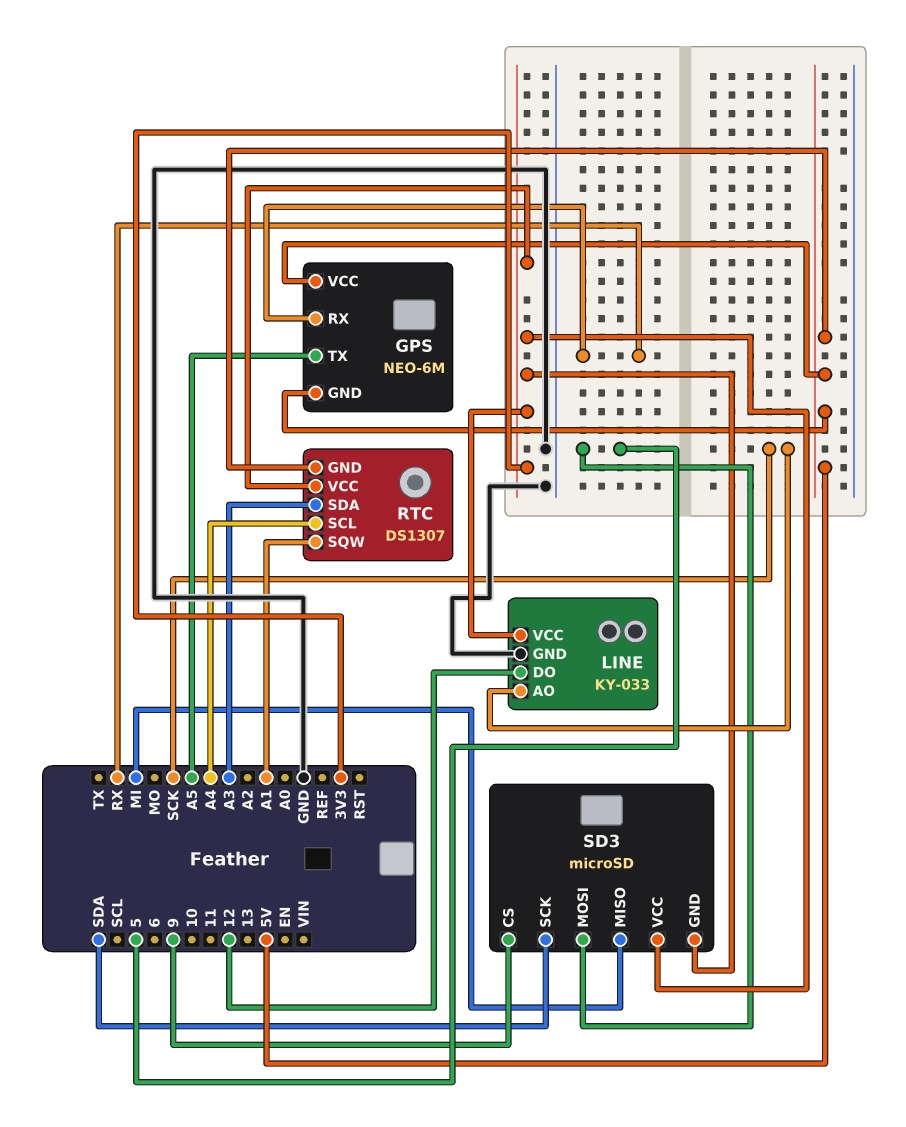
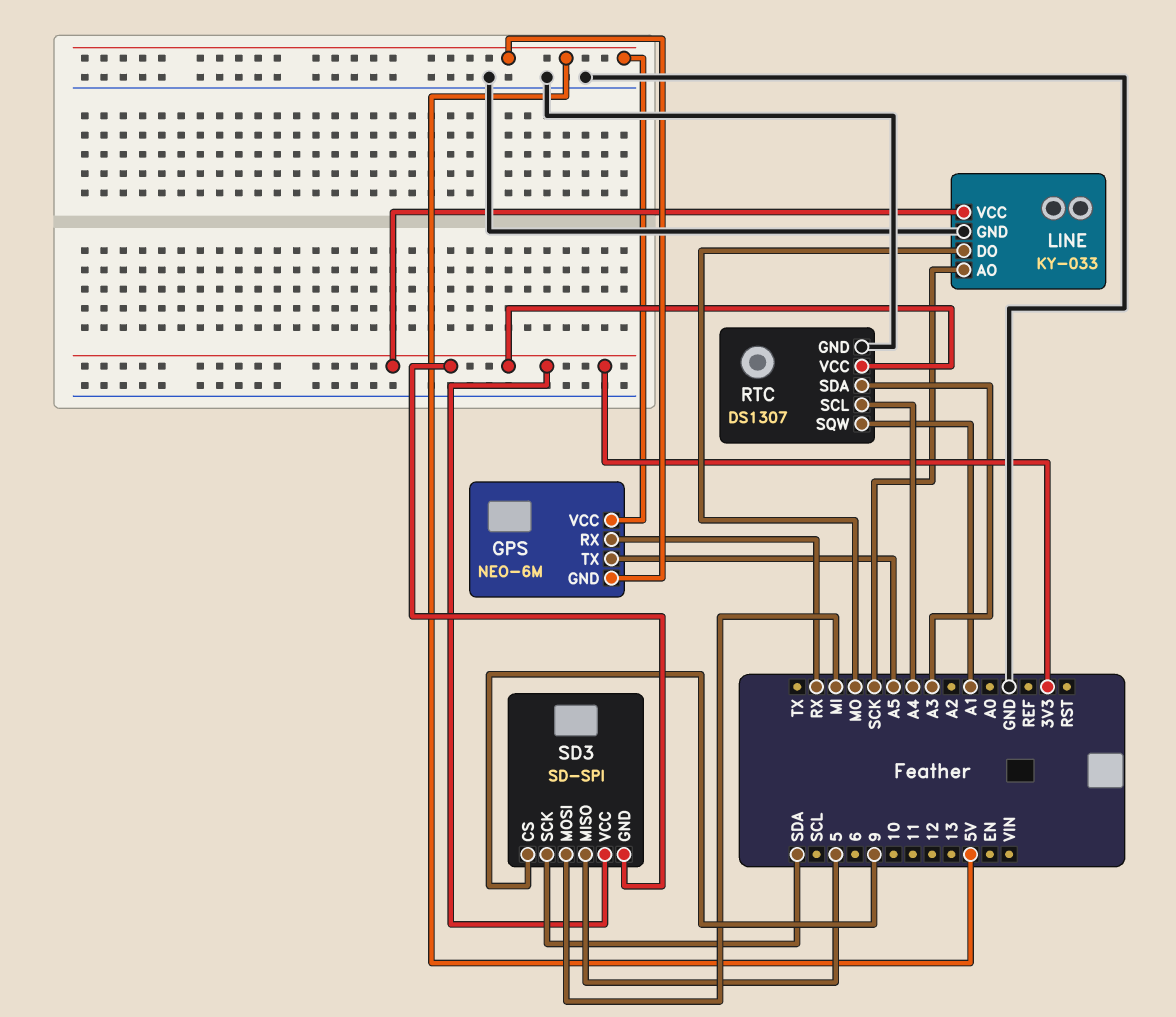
LINE pin DO: 12 -> MO
RTC pin GND: 5V -> GND
SD3: microSD -> SD-SPI
SD3 pin MISO: MI -> 5
SD3 pin MOSI: 5 -> MI

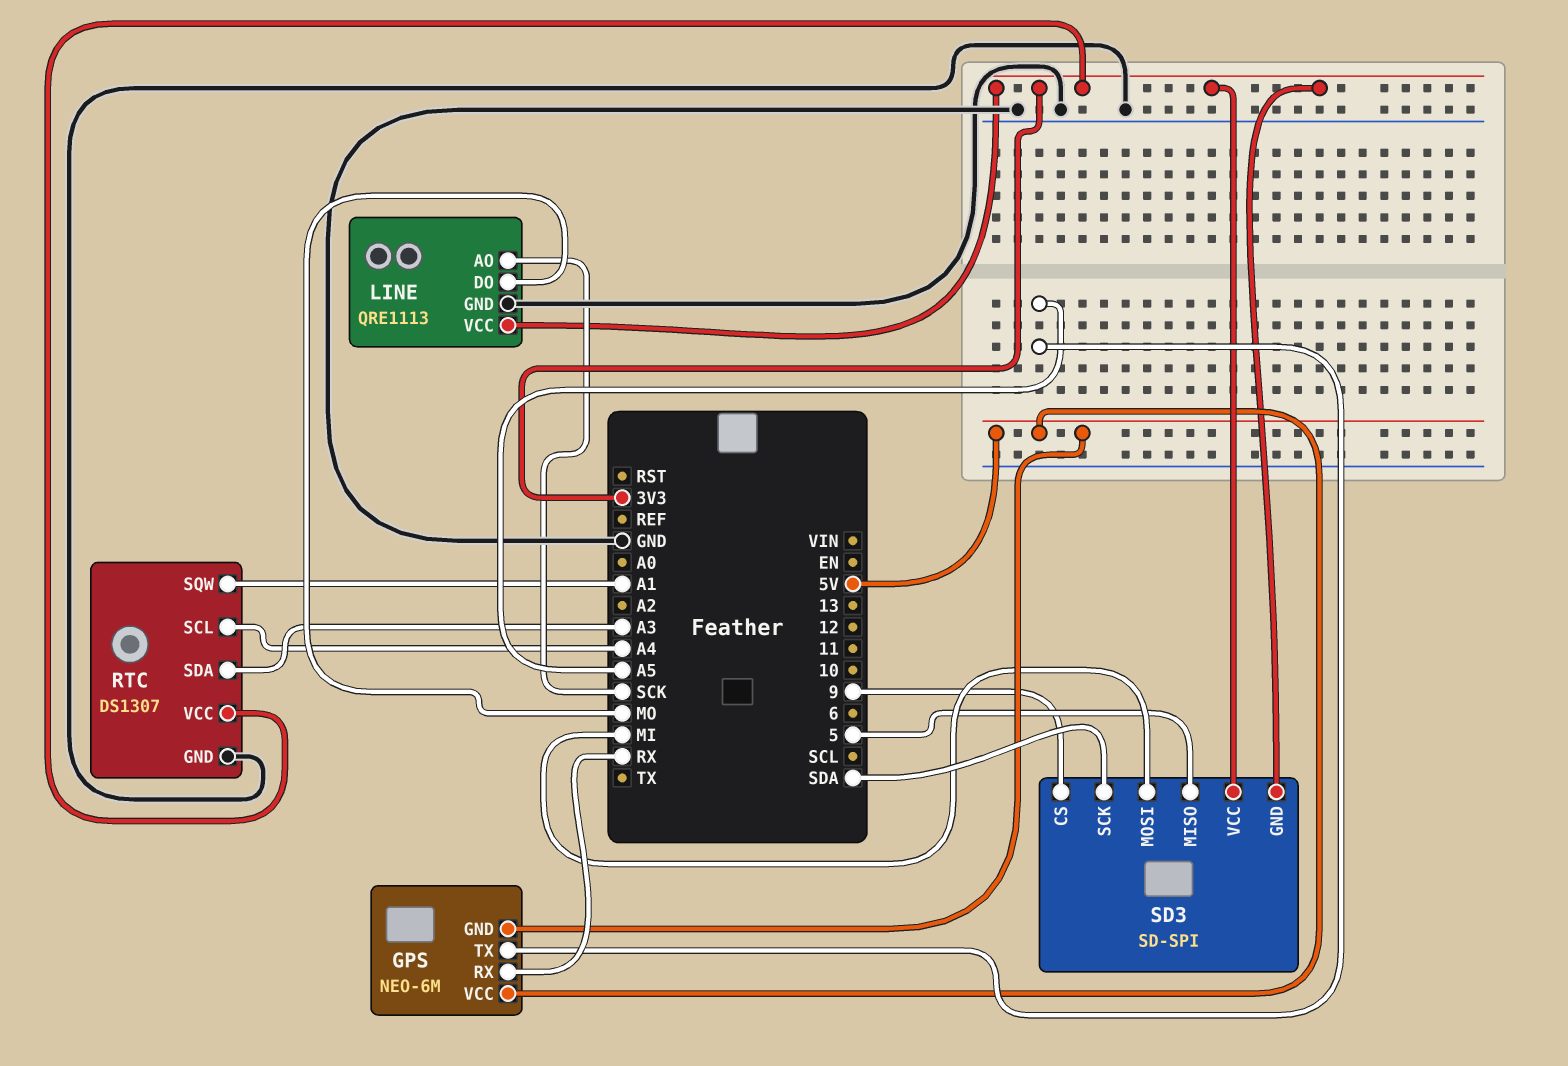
LINE: KY-033 -> QRE1113

